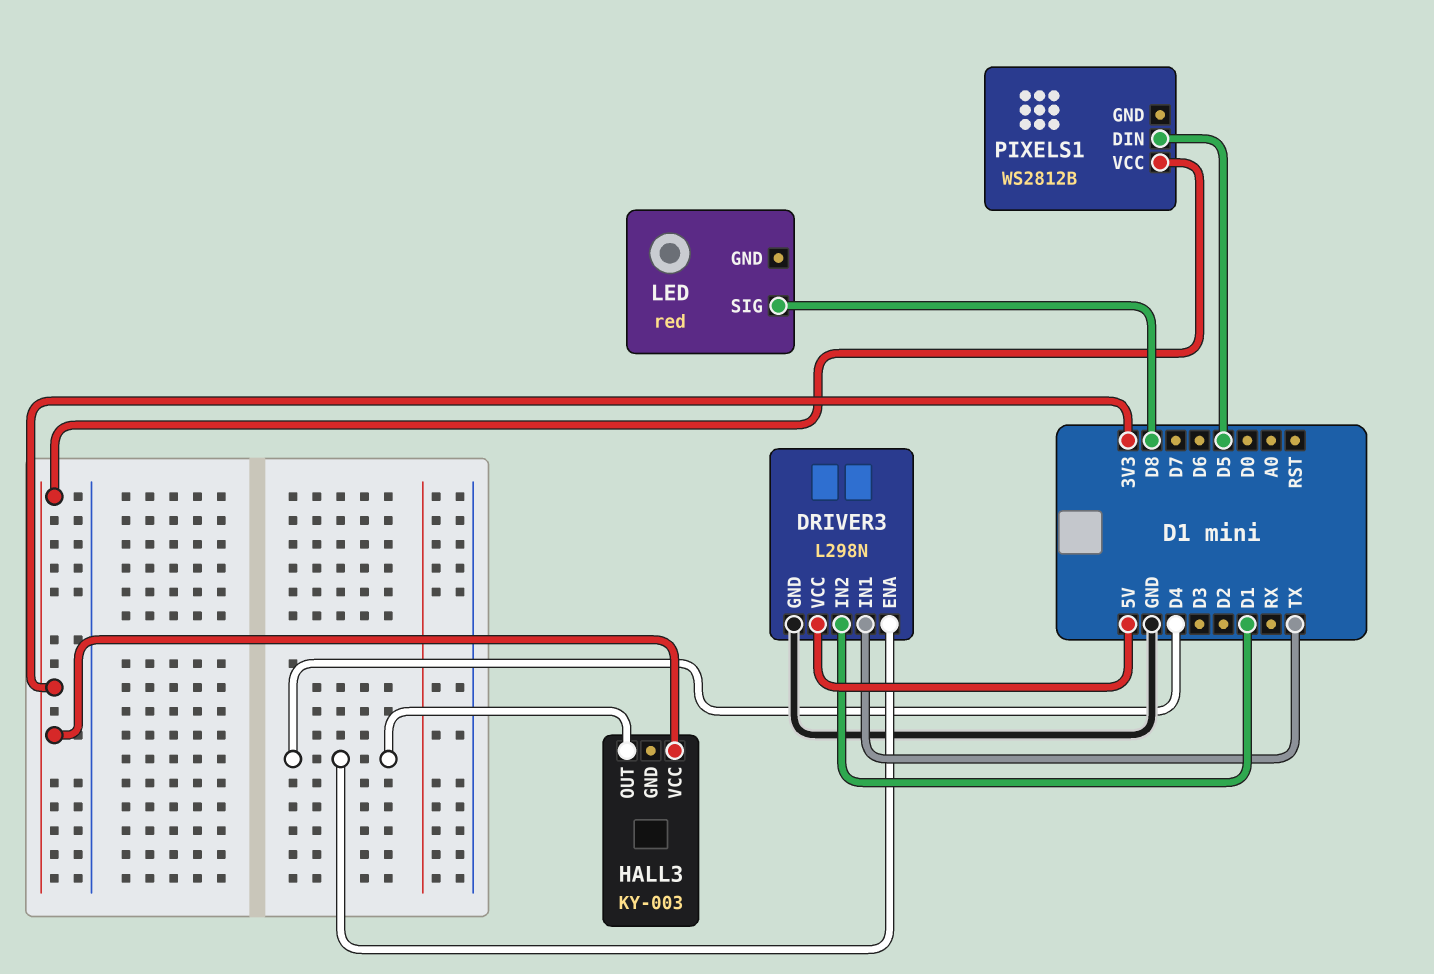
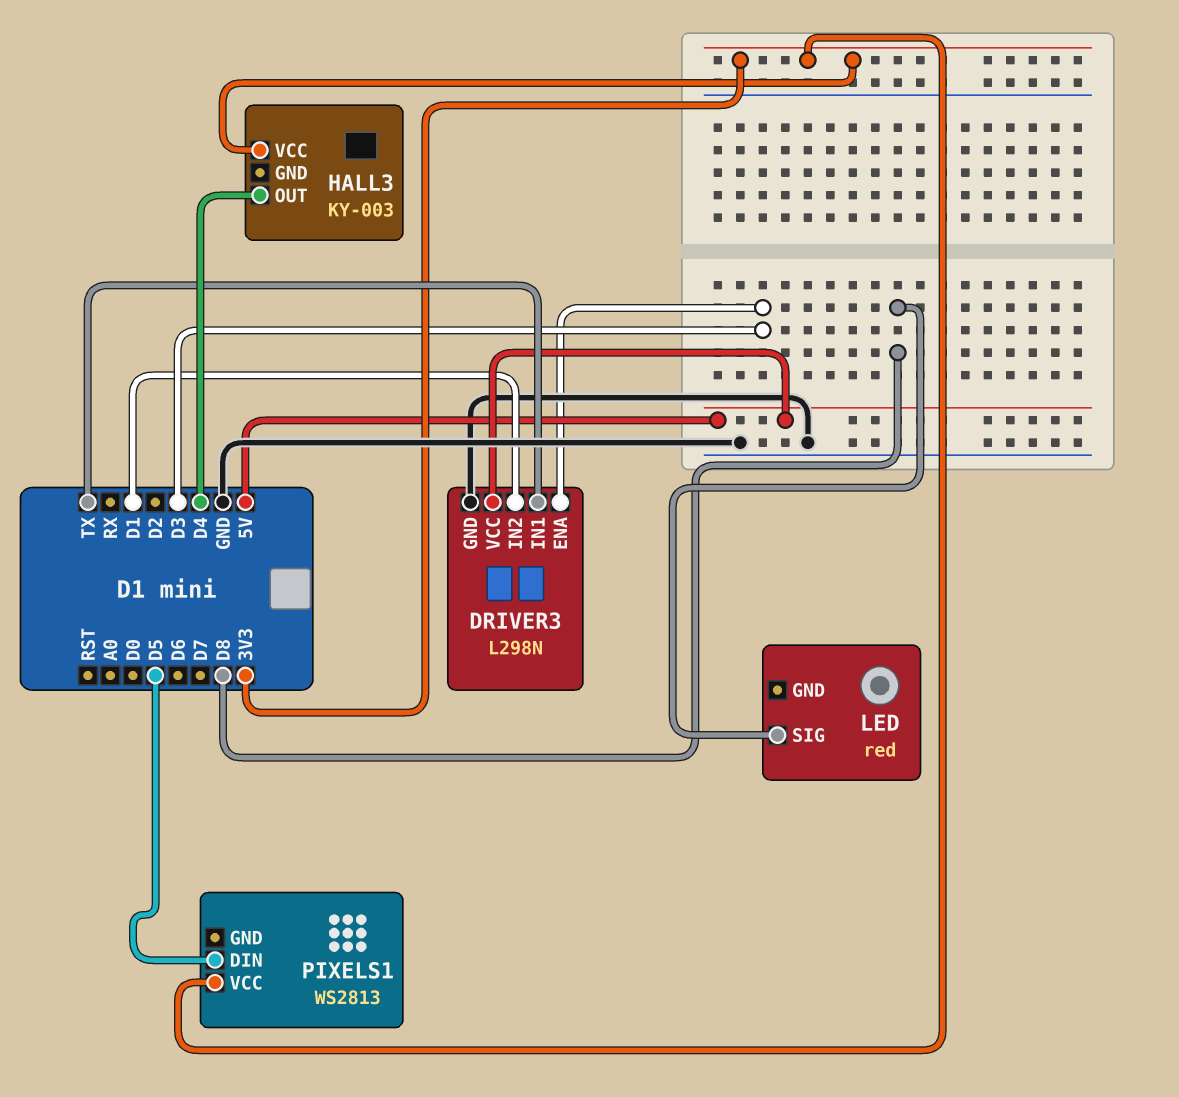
DRIVER3 pin ENA: D4 -> D3
PIXELS1: WS2812B -> WS2813

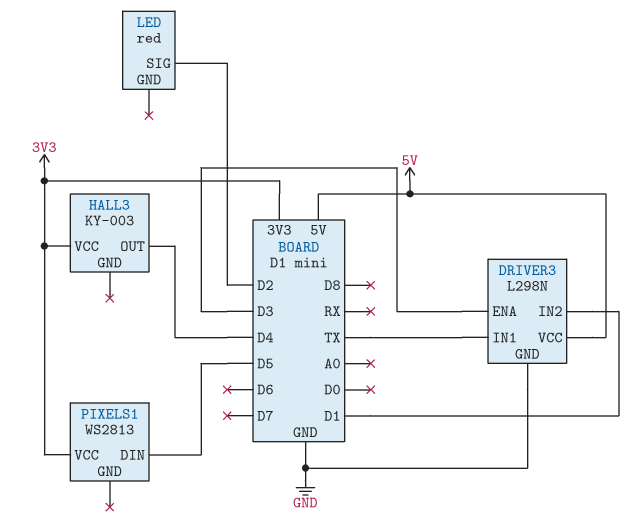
LED pin SIG: D8 -> D2

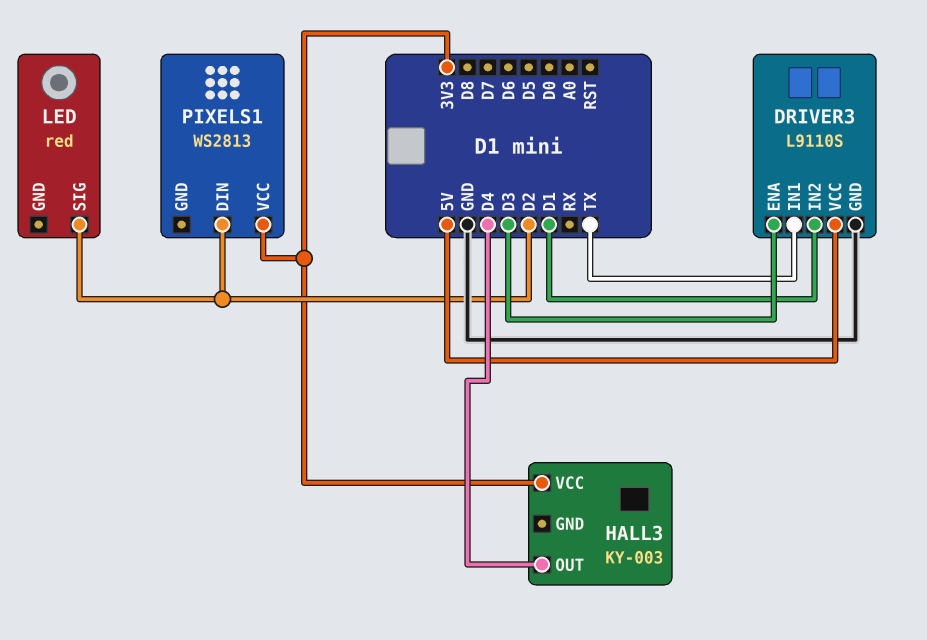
DRIVER3: L298N -> L9110S
PIXELS1 pin DIN: D5 -> D2

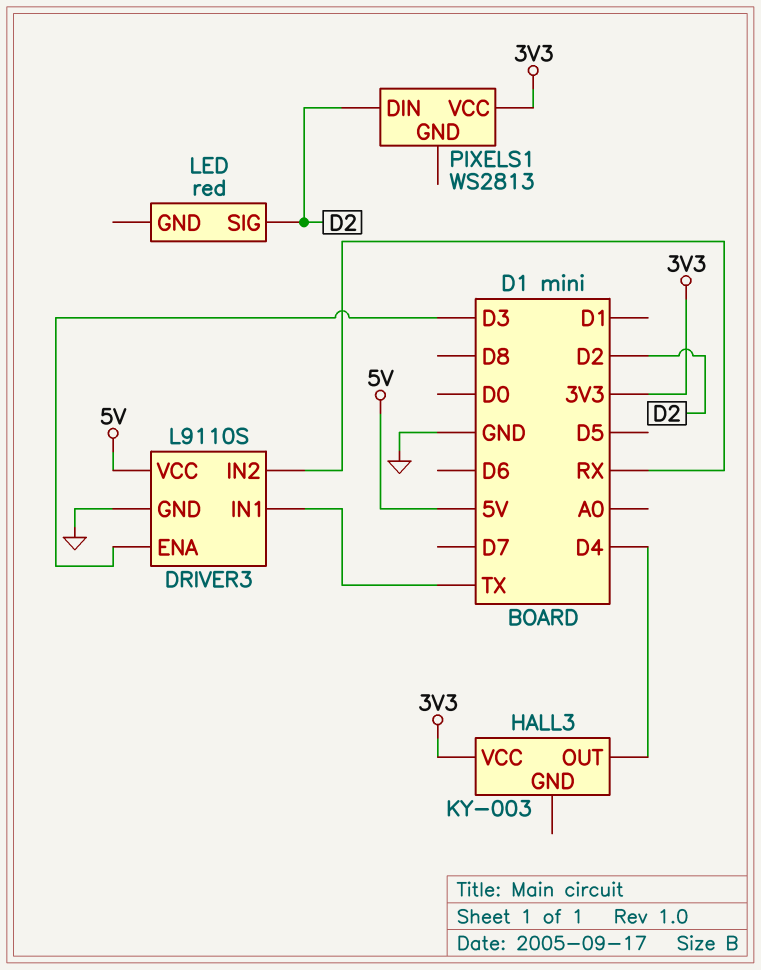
DRIVER3 pin IN2: D1 -> RX

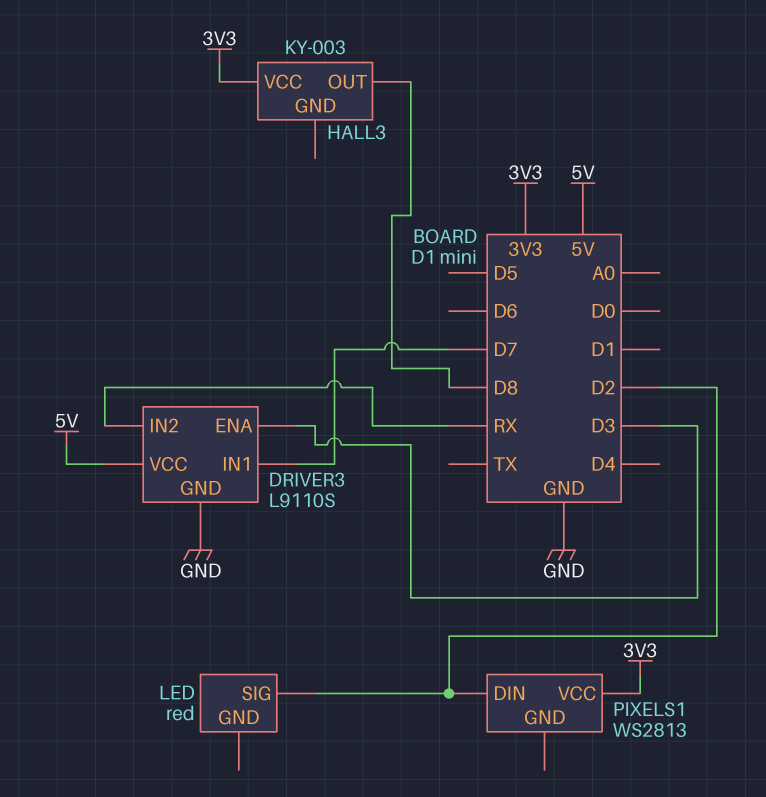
DRIVER3 pin IN1: TX -> D7
HALL3 pin OUT: D4 -> D8

